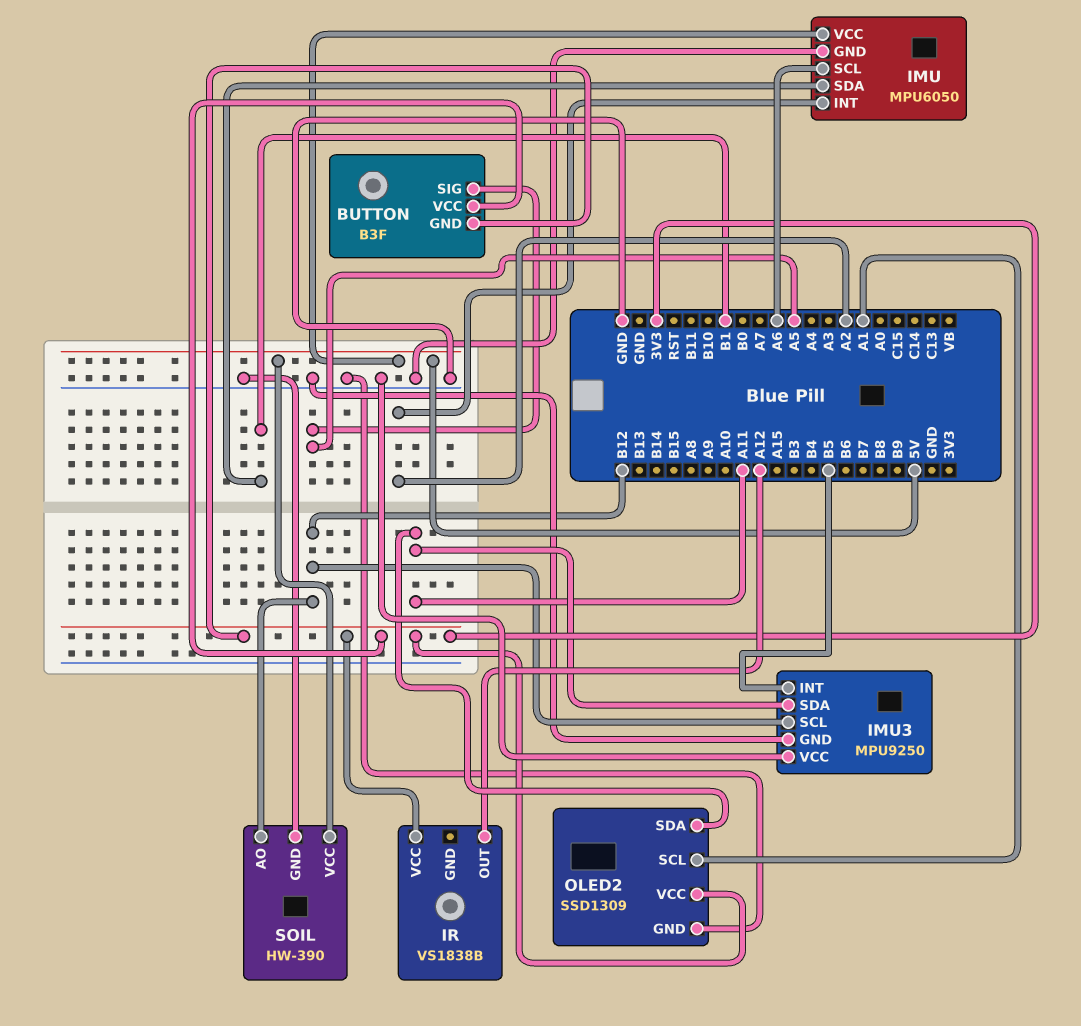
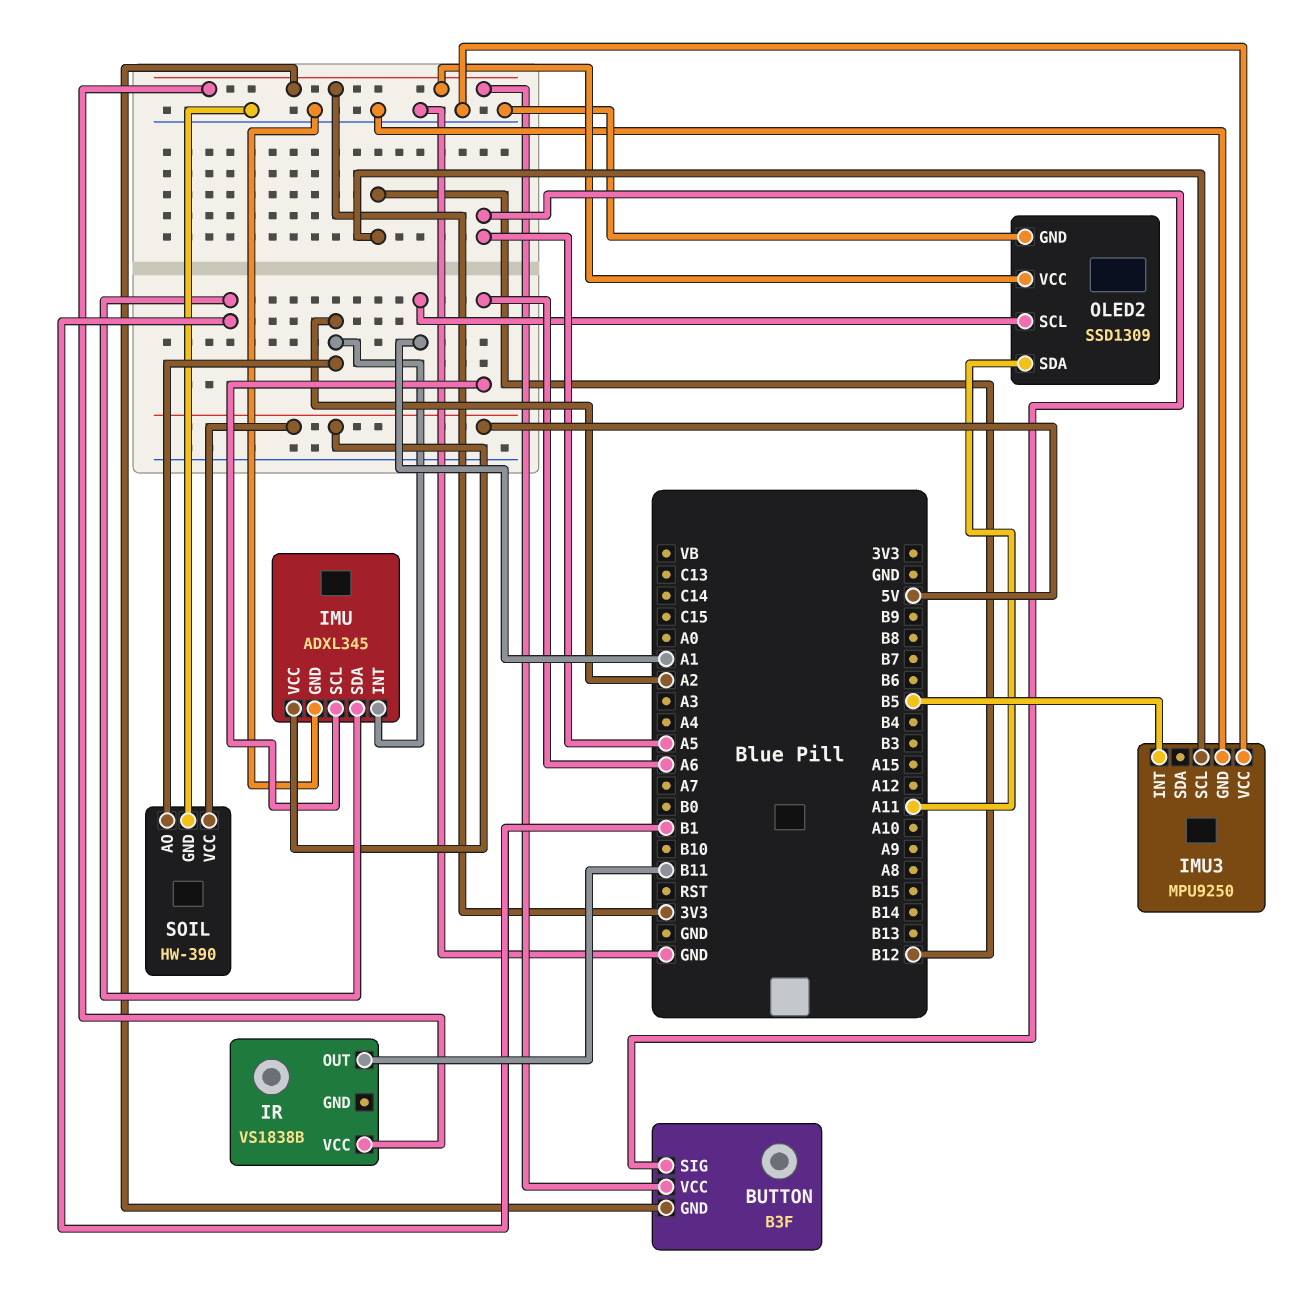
IMU: MPU6050 -> ADXL345
IMU3 pin SDA: A11 -> none
IR pin OUT: A12 -> B11
SOIL pin AO: B12 -> A2

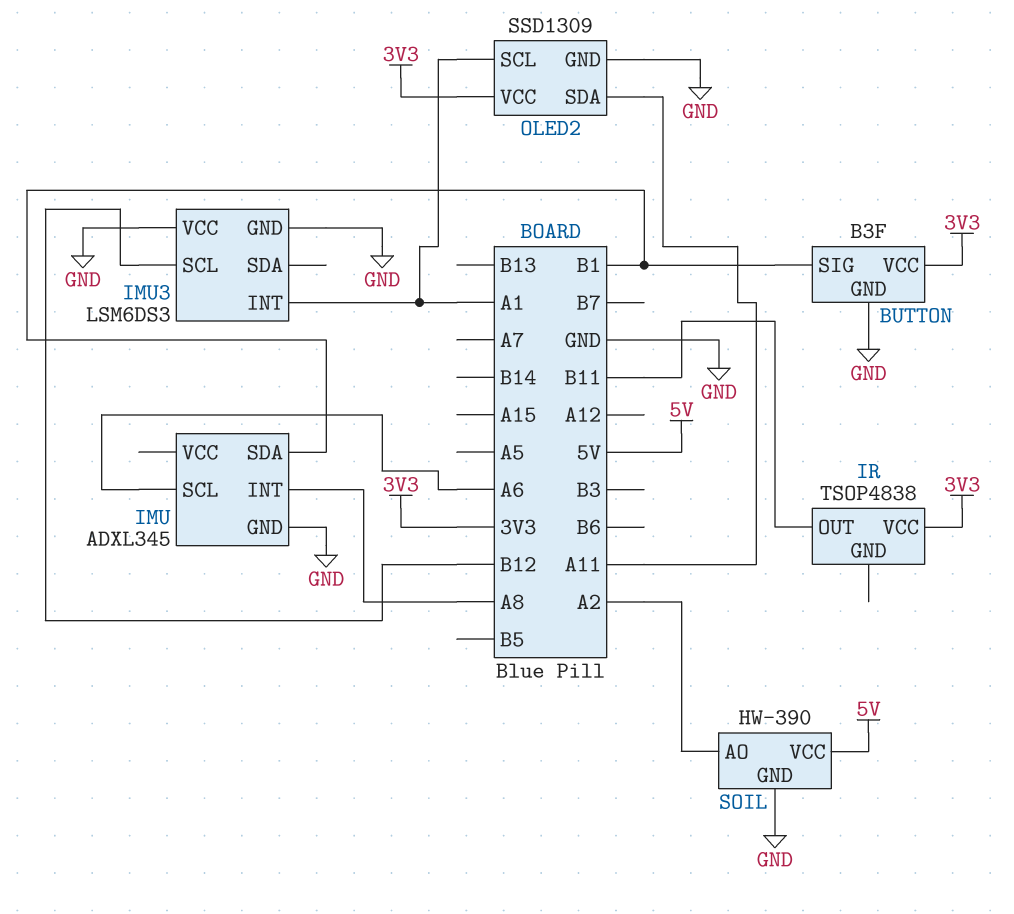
BUTTON pin GND: 3V3 -> GND
BUTTON pin SIG: A5 -> B1
IMU pin INT: A2 -> A8
IMU pin VCC: 5V -> none
IMU3: MPU9250 -> LSM6DS3
IMU3 pin INT: B5 -> A1
IR: VS1838B -> TSOP4838

